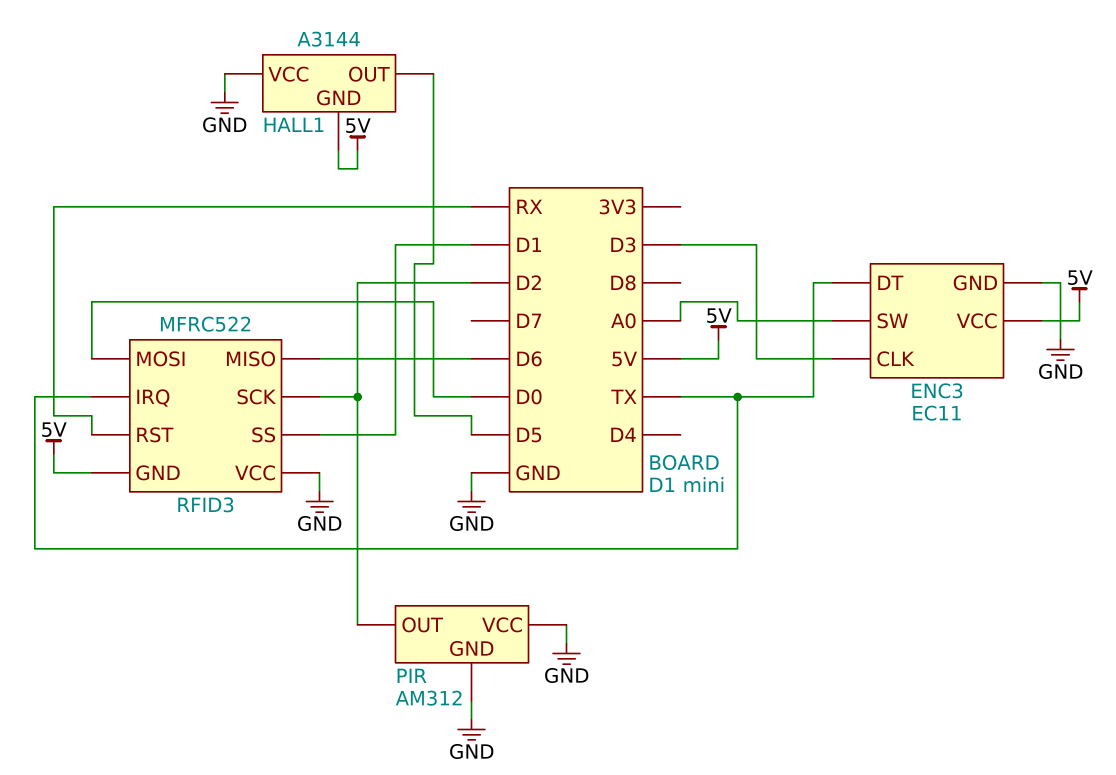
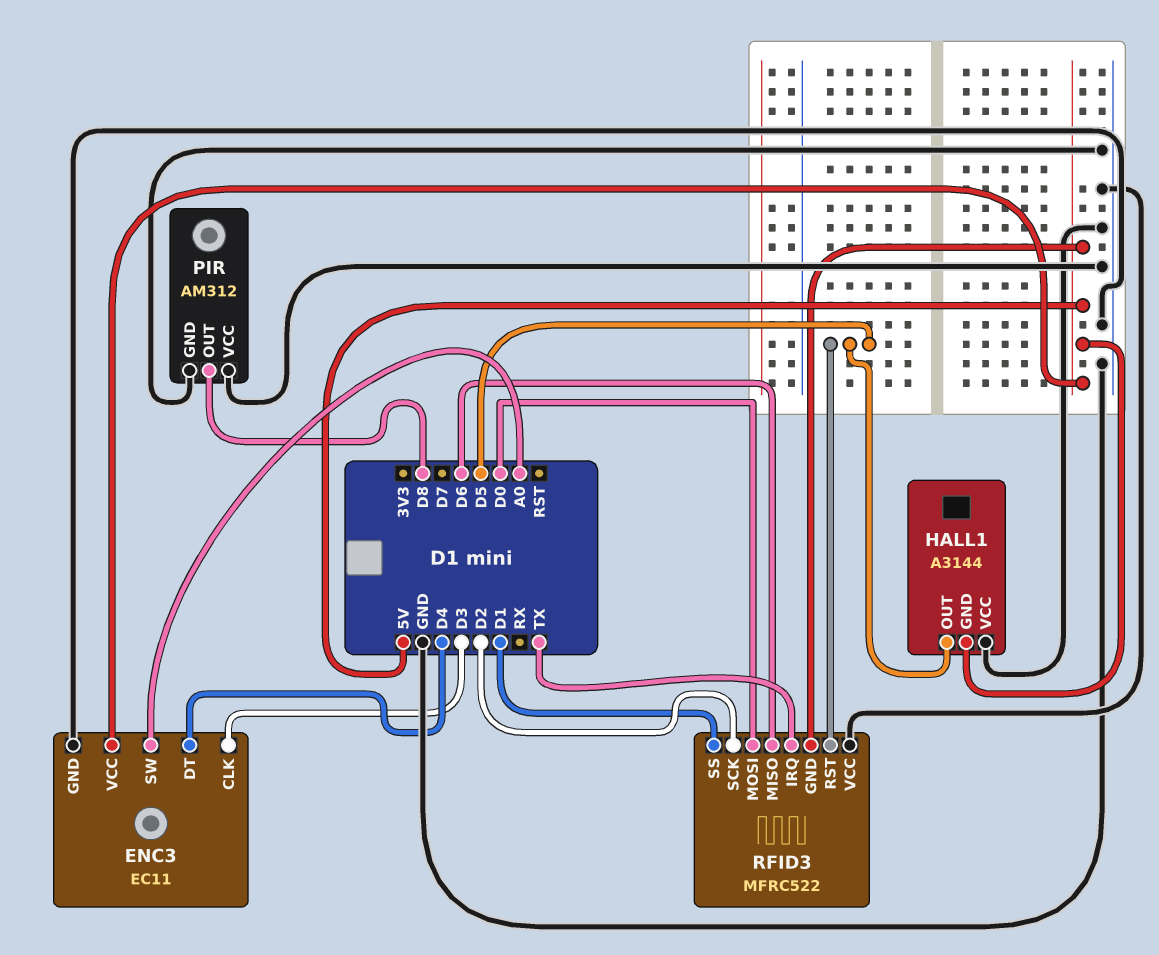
ENC3 pin DT: TX -> D4
PIR pin OUT: D2 -> D8
RFID3 pin RST: RX -> D5

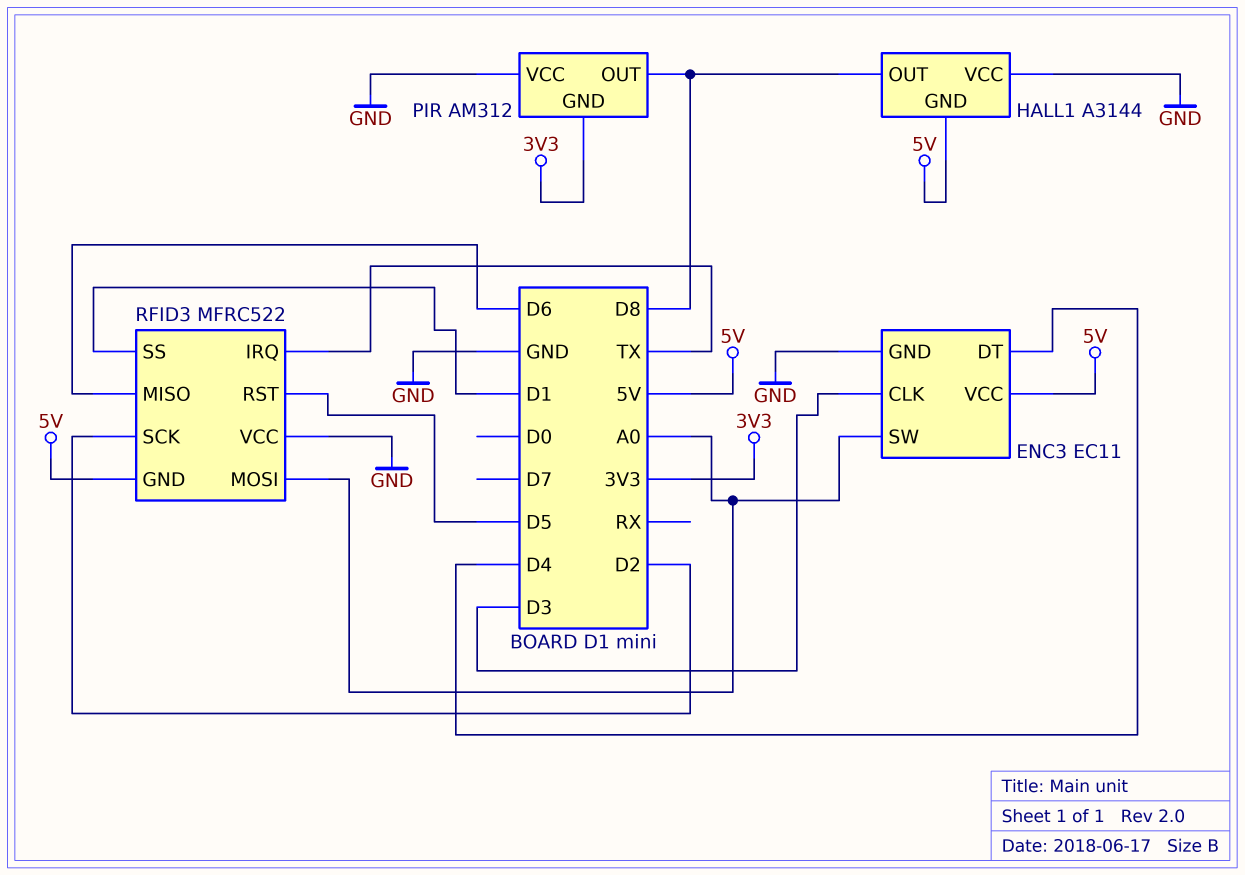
HALL1 pin OUT: D5 -> D8
PIR pin GND: GND -> 3V3
RFID3 pin MOSI: D0 -> A0

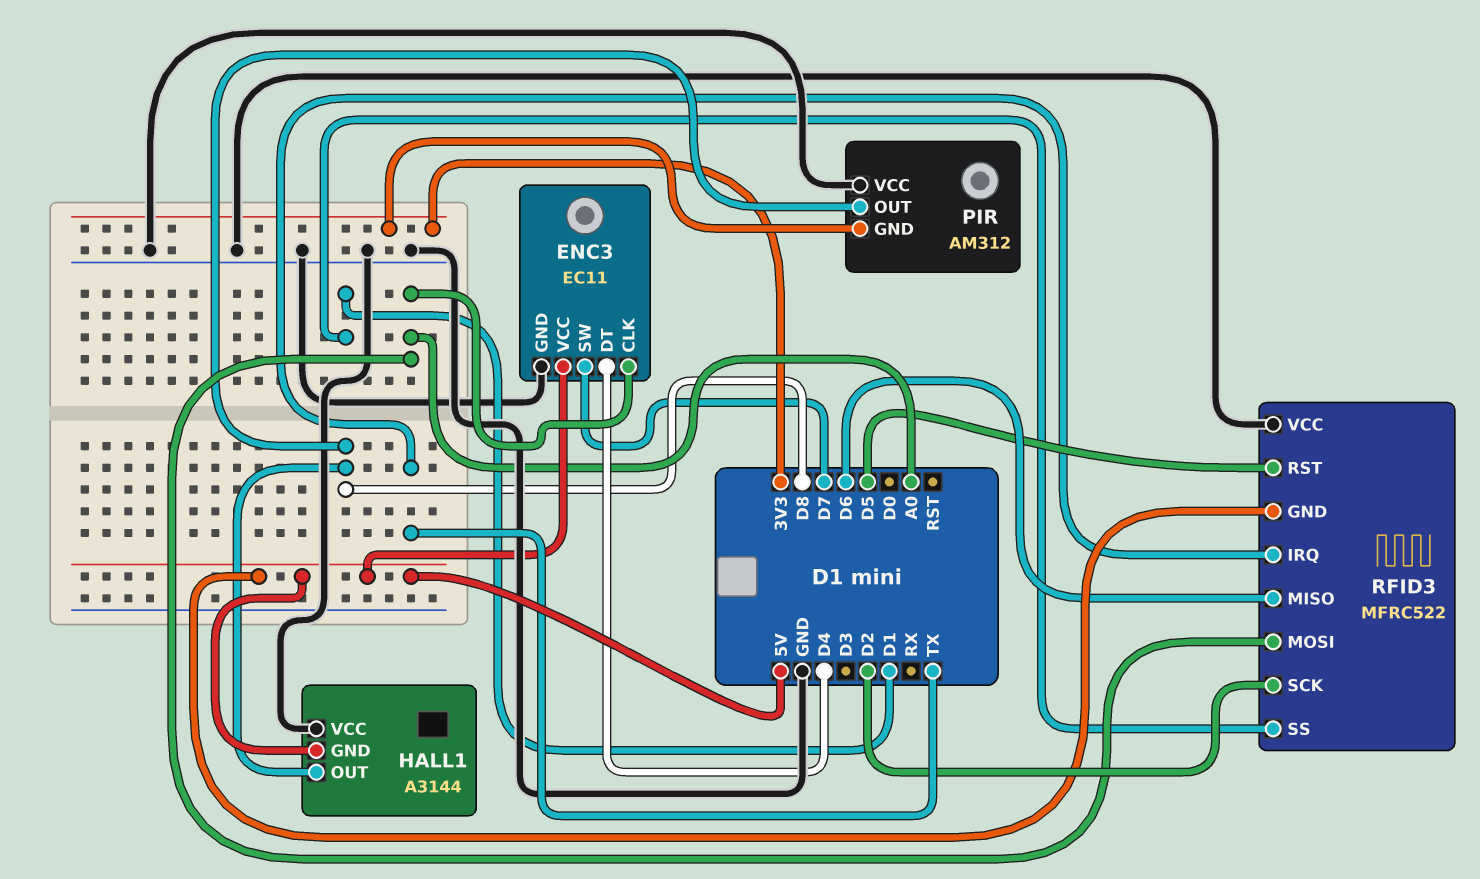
ENC3 pin CLK: D3 -> A0
ENC3 pin SW: A0 -> D7

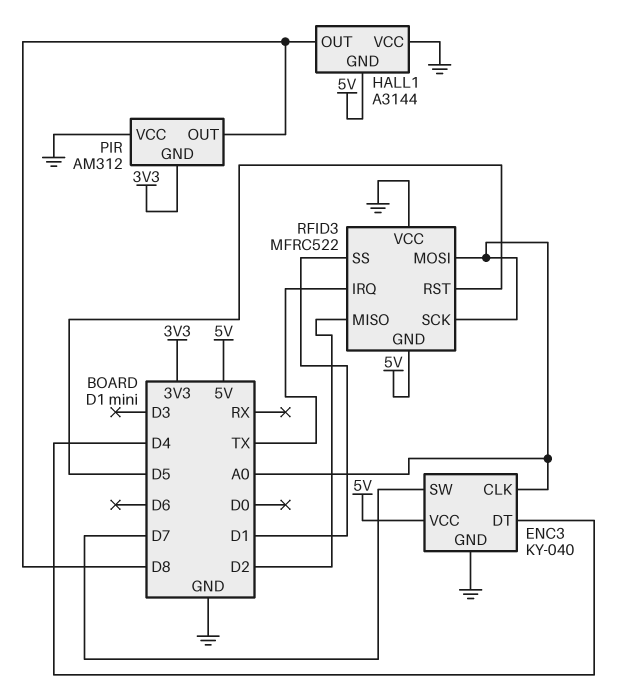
ENC3: EC11 -> KY-040
RFID3 pin MISO: D6 -> D2
RFID3 pin SCK: D2 -> A0

